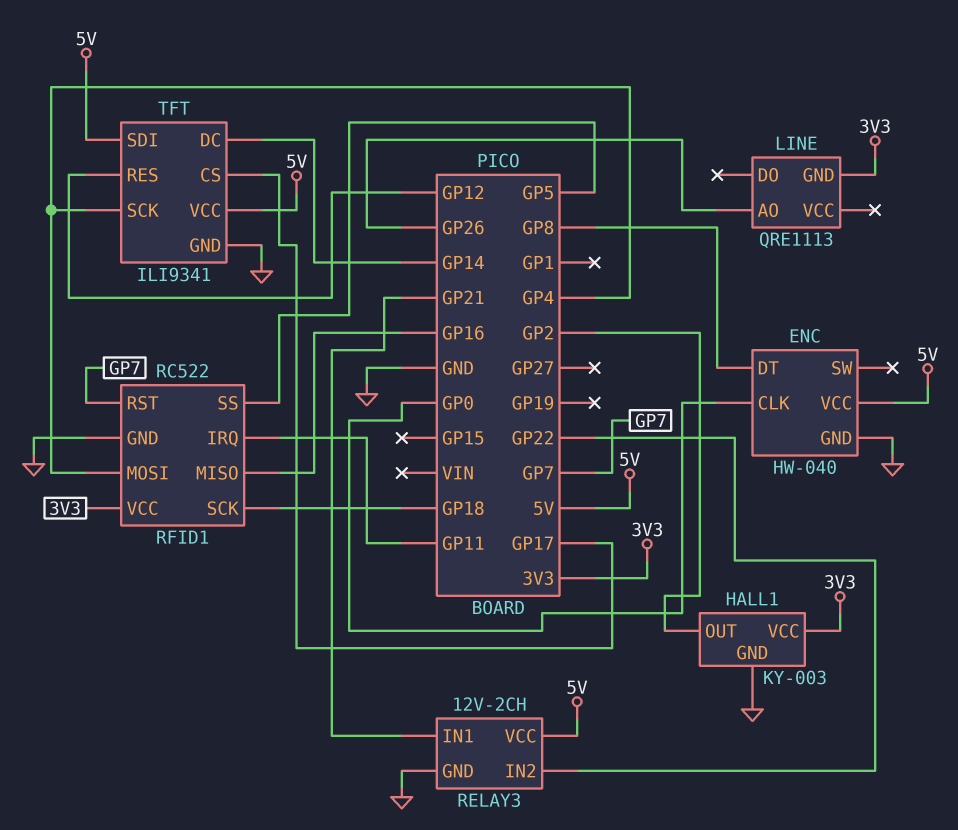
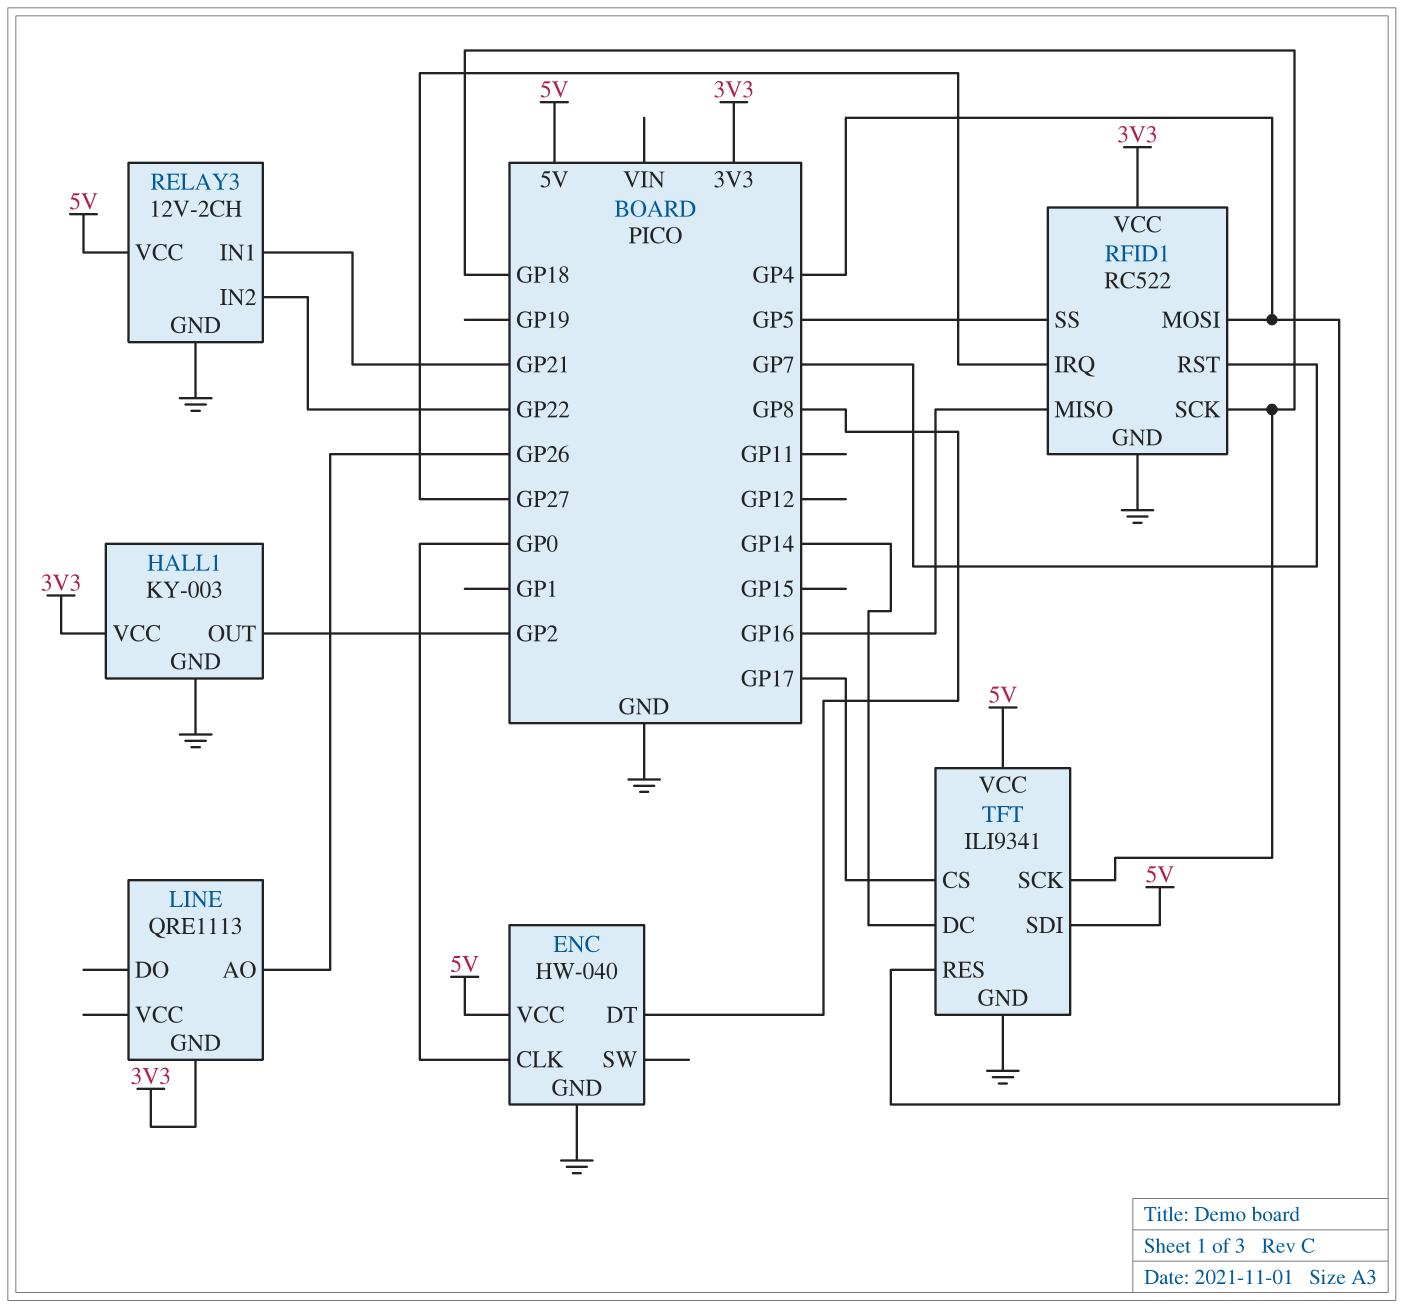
RFID1 pin IRQ: GP11 -> GP27
TFT pin RES: GP12 -> GP4
TFT pin SCK: GP4 -> GP18

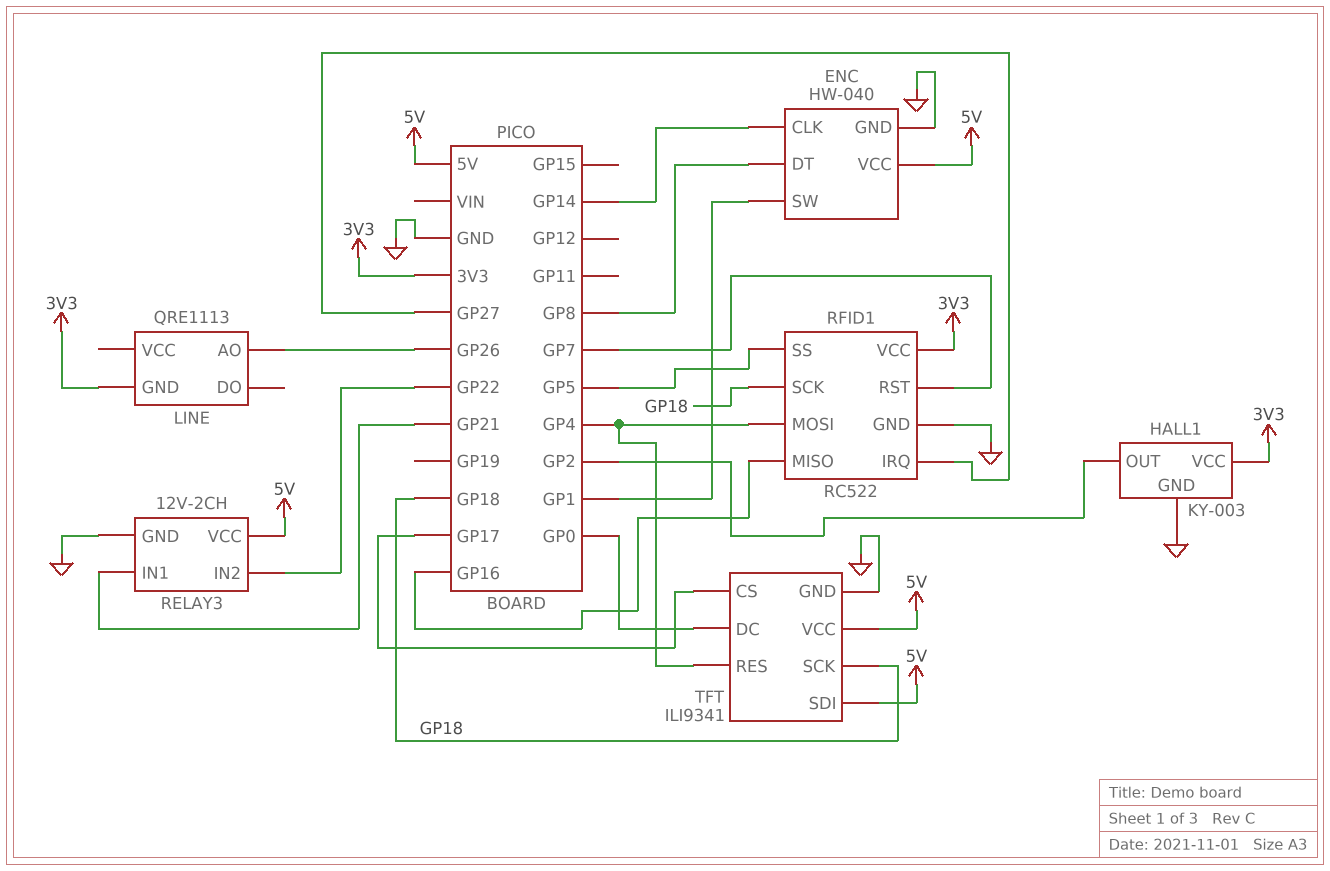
ENC pin CLK: GP0 -> GP14
ENC pin SW: none -> GP1
TFT pin DC: GP14 -> GP0

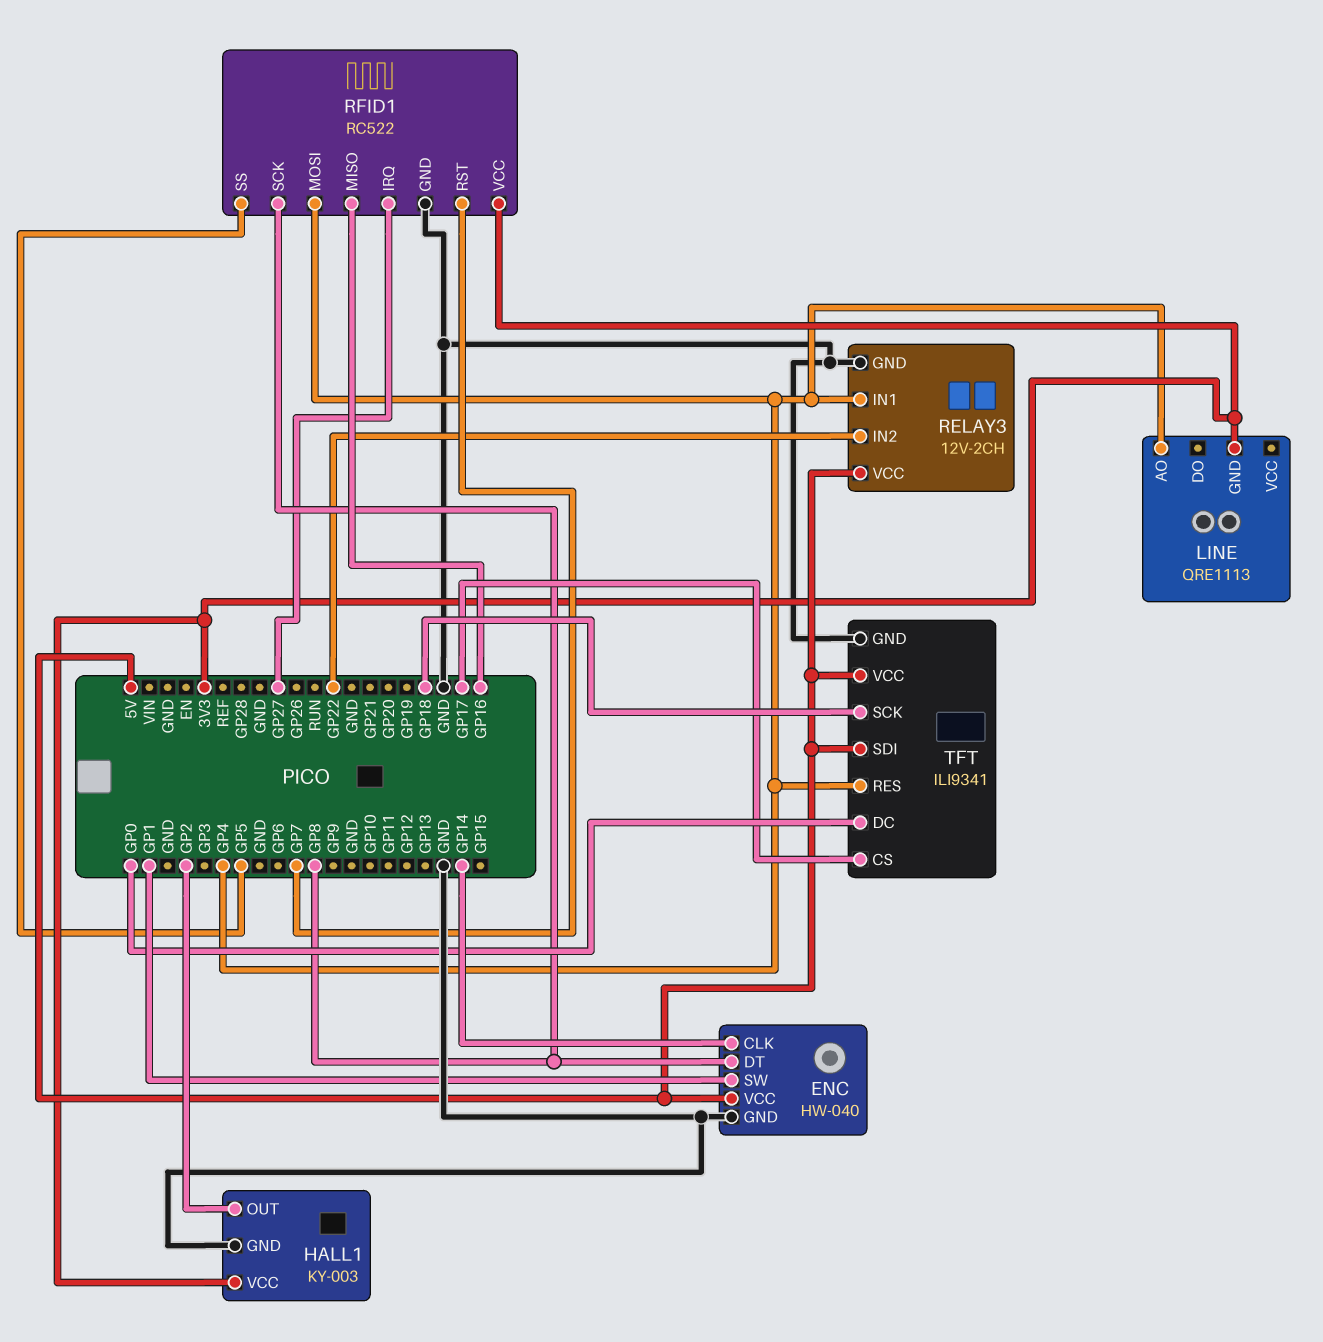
LINE pin AO: GP26 -> GP4
RELAY3 pin IN1: GP21 -> GP4
RFID1 pin SCK: GP18 -> GP8

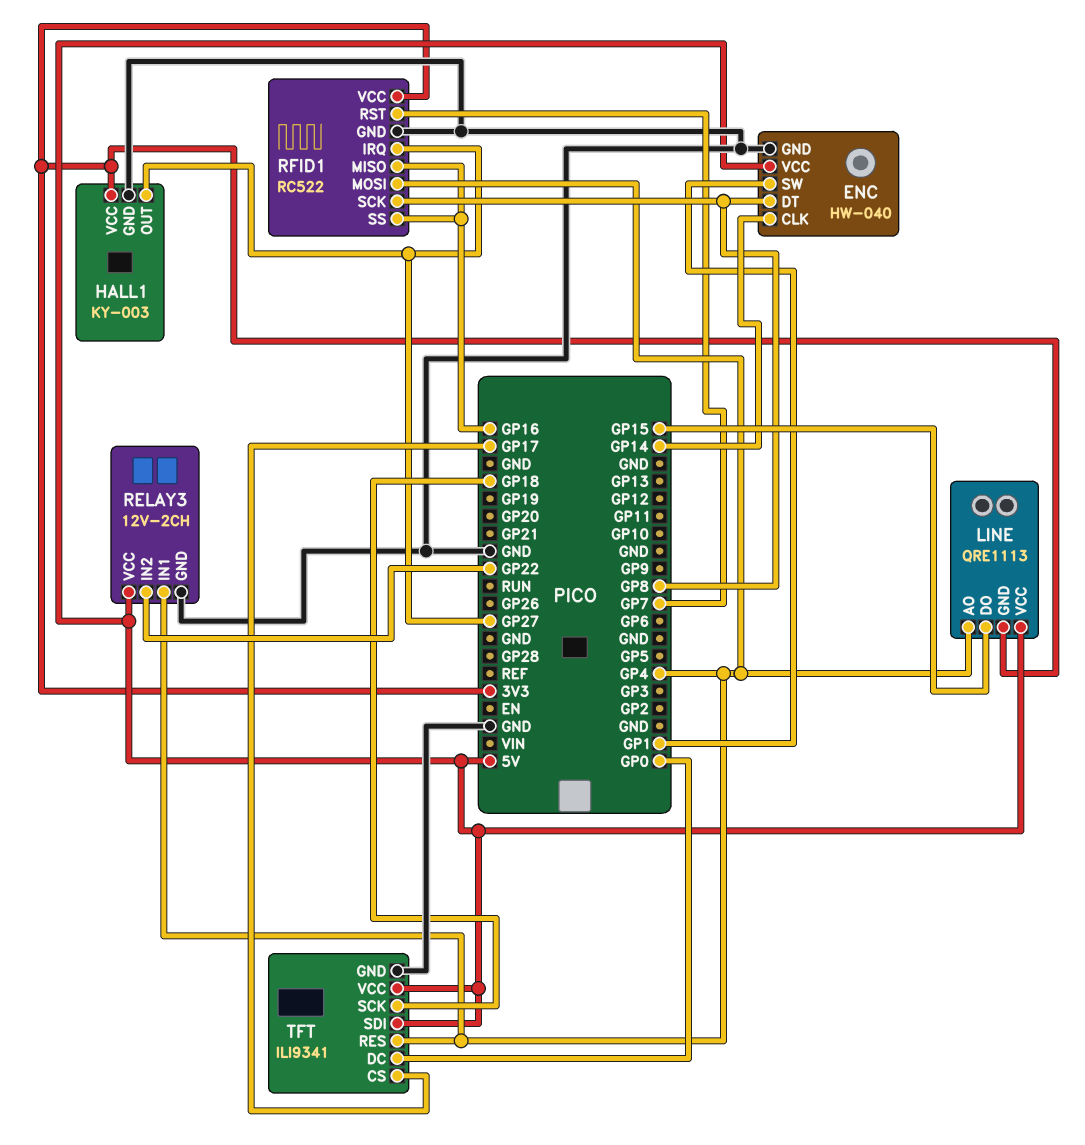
HALL1 pin OUT: GP2 -> GP27
LINE pin DO: none -> GP15
LINE pin VCC: none -> 5V
RFID1 pin SS: GP5 -> GP16

